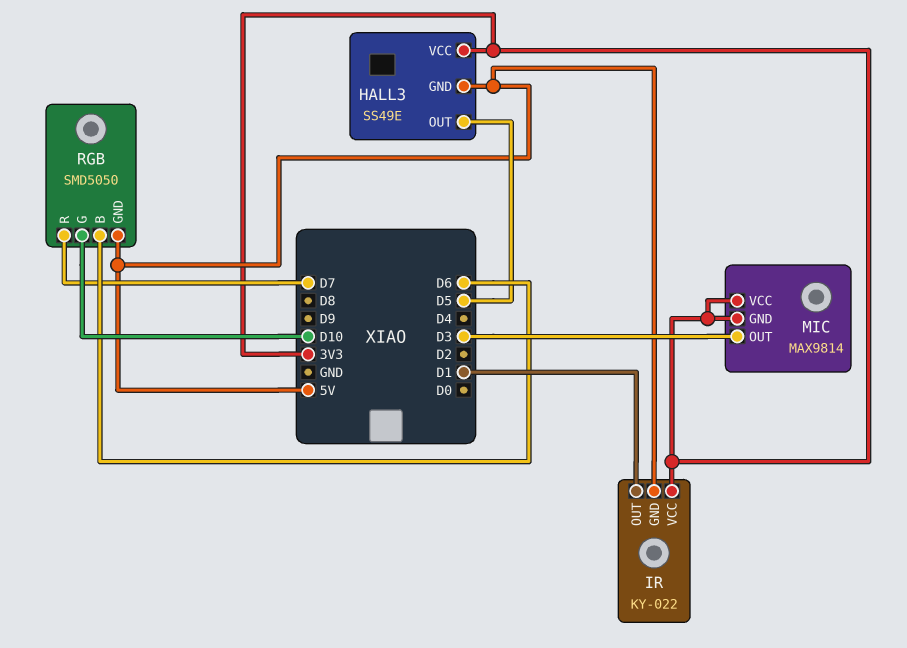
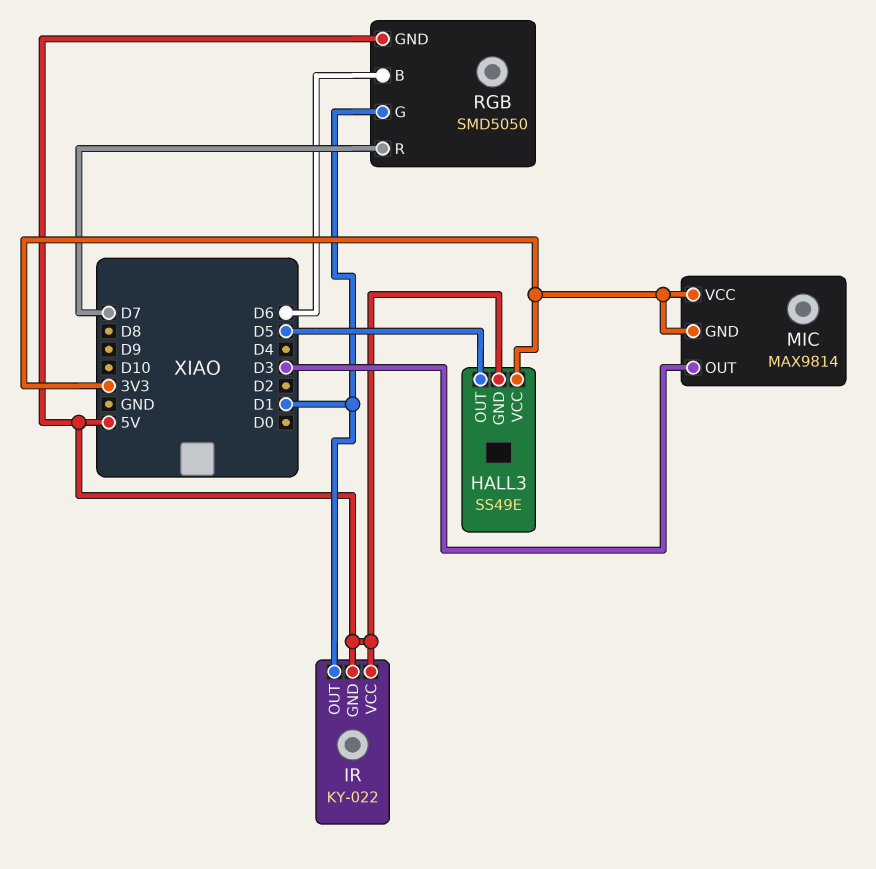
IR pin VCC: 3V3 -> 5V
RGB pin G: D10 -> D1

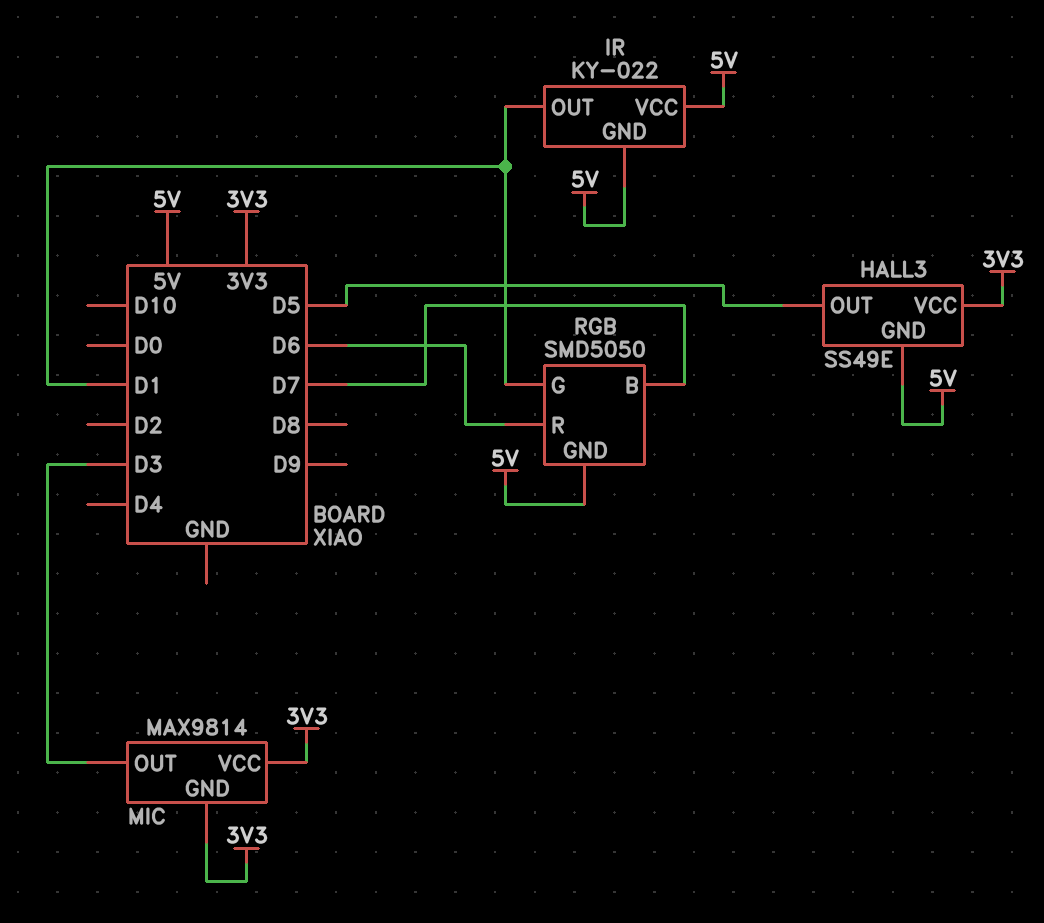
RGB pin B: D6 -> D7
RGB pin R: D7 -> D6

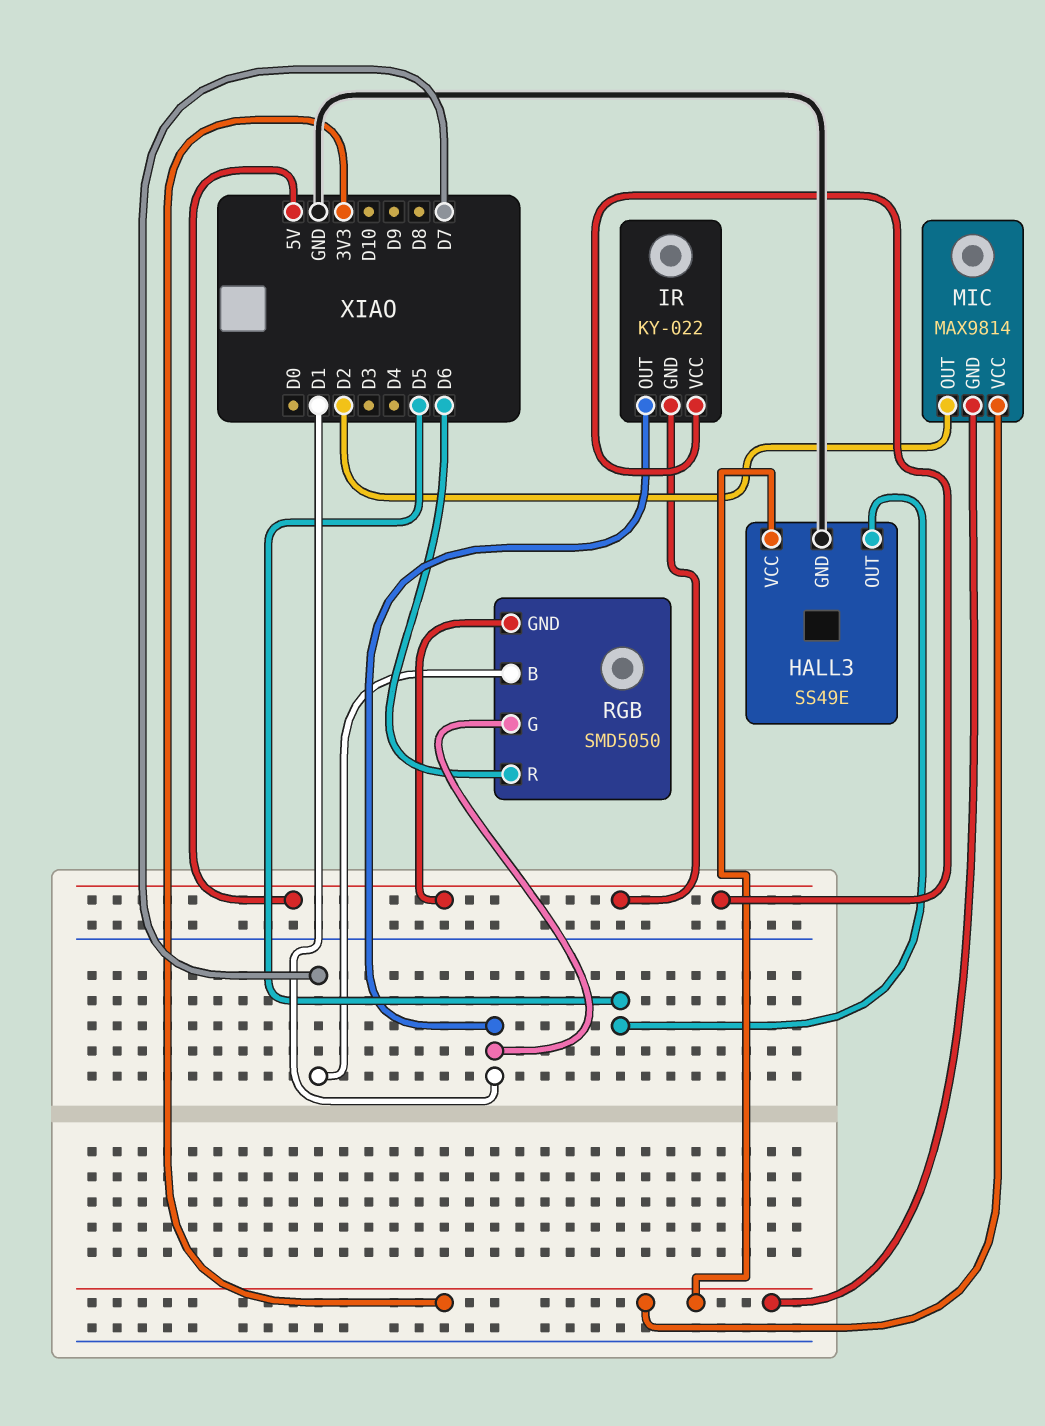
HALL3 pin GND: 5V -> GND
MIC pin OUT: D3 -> D2

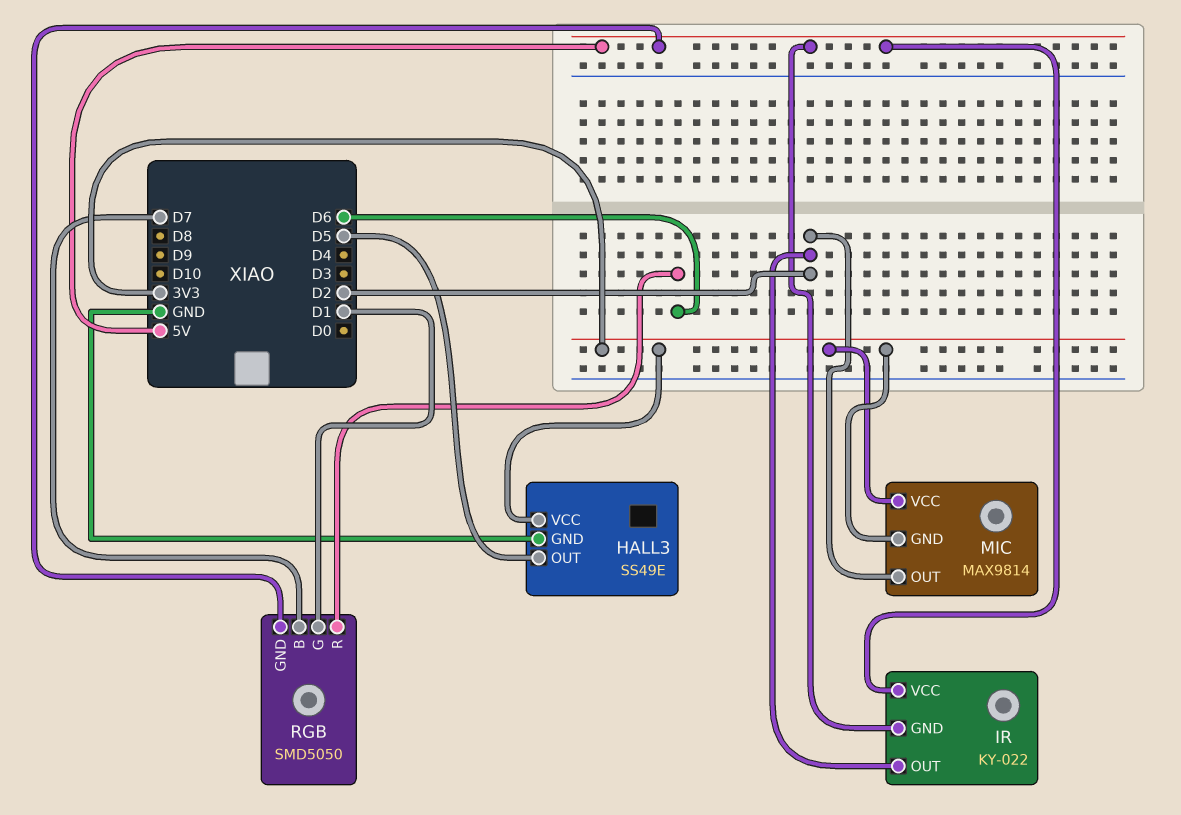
IR pin OUT: D1 -> D2

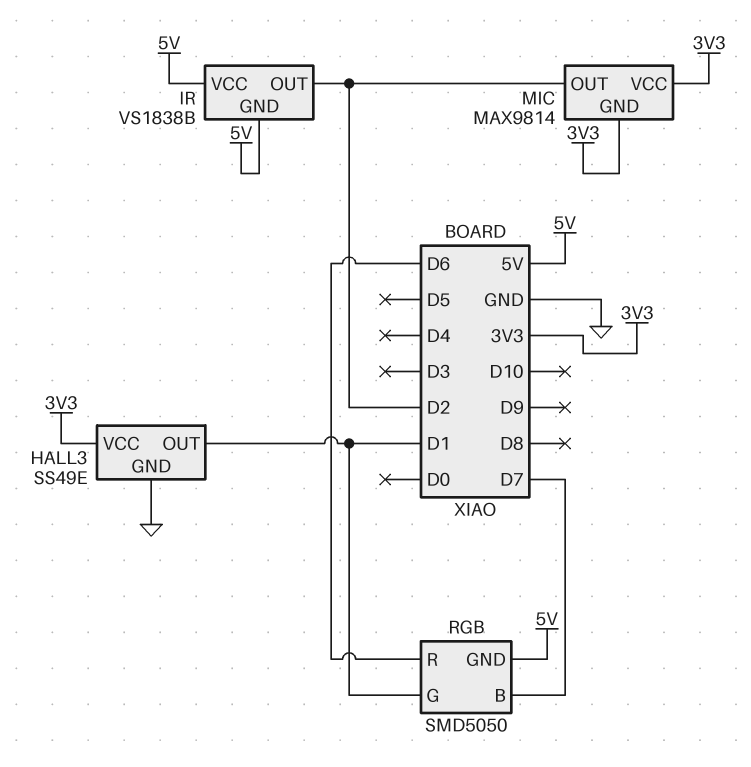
HALL3 pin OUT: D5 -> D1
IR: KY-022 -> VS1838B

